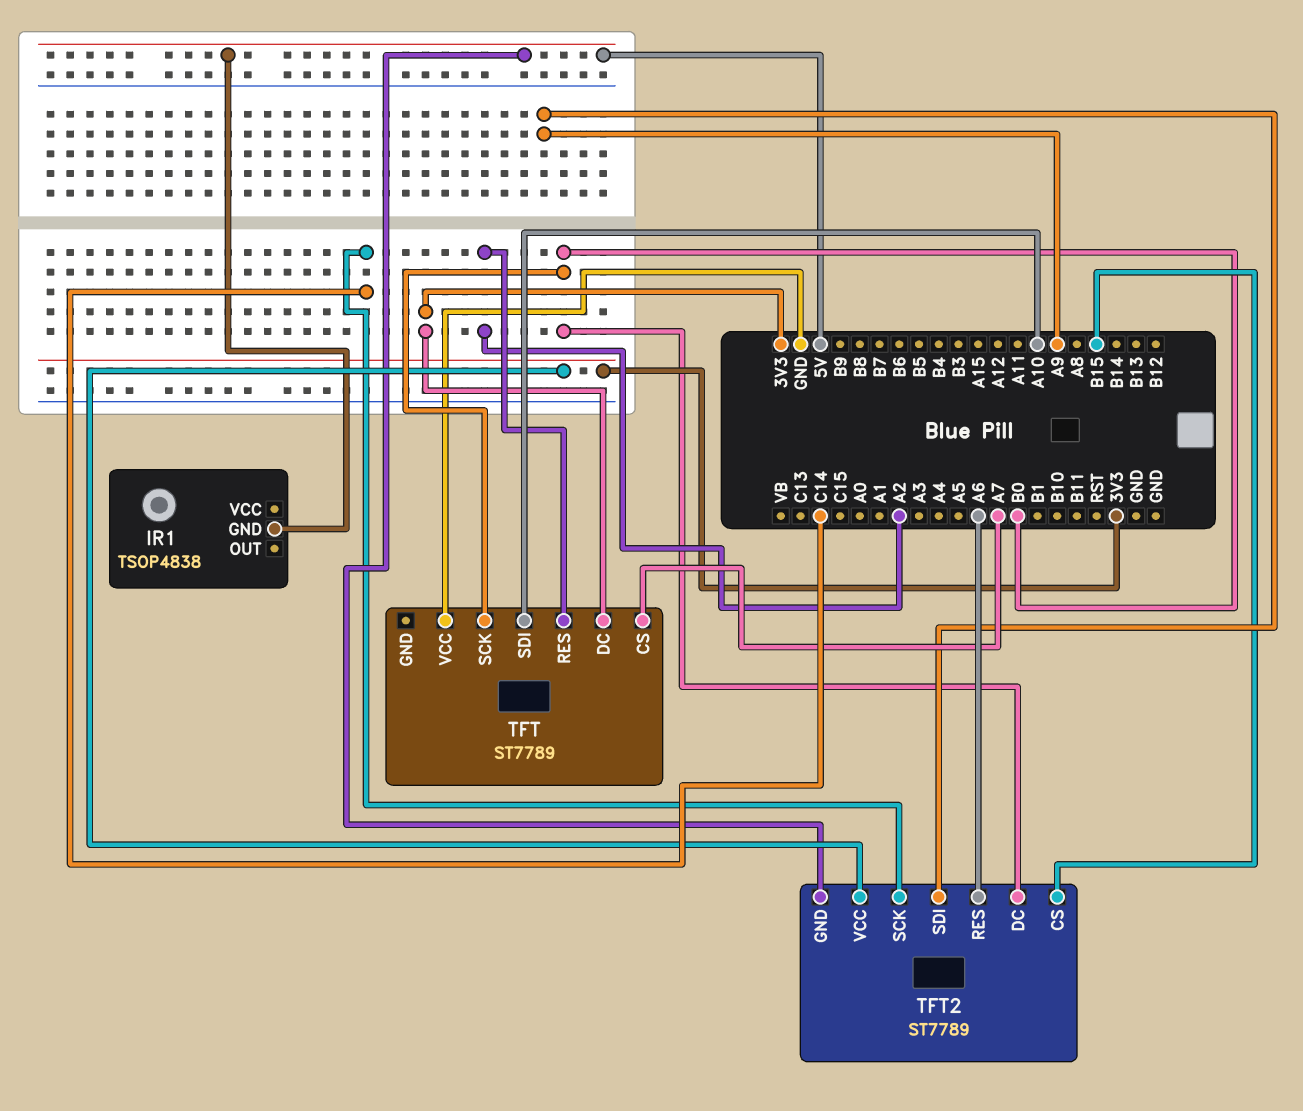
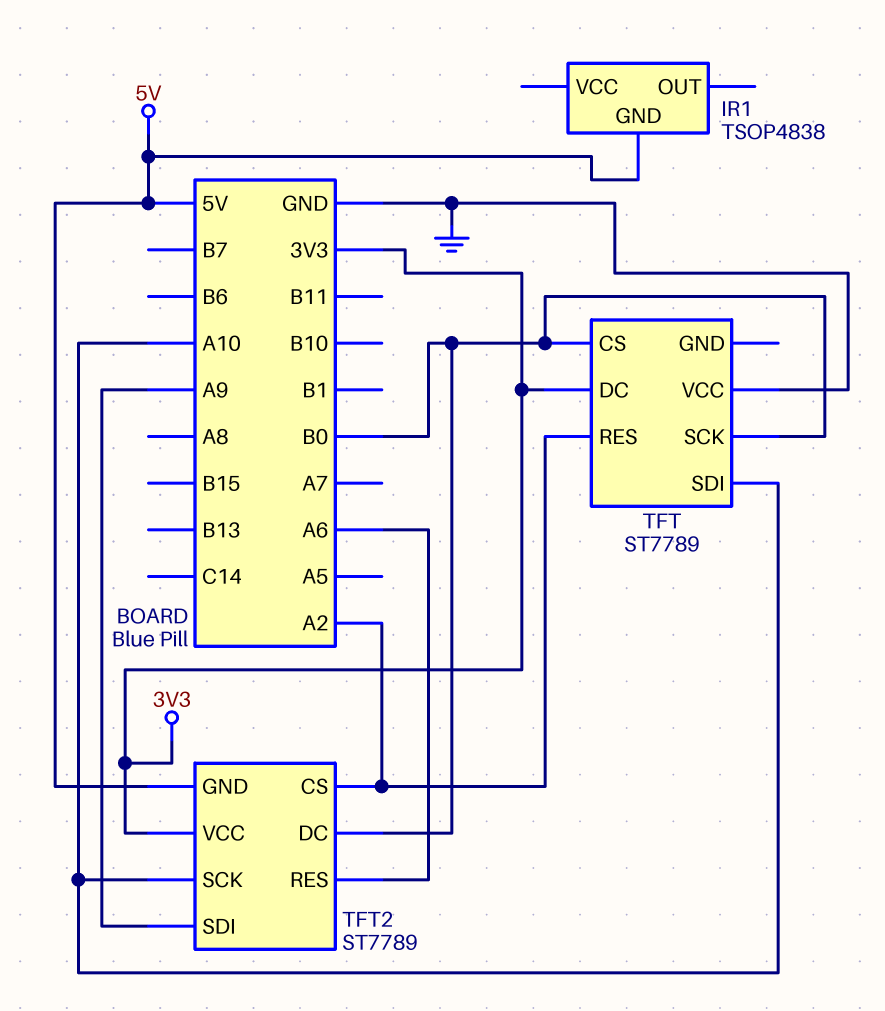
TFT pin CS: A7 -> B0
TFT2 pin CS: B15 -> A2
TFT2 pin SCK: C14 -> A10

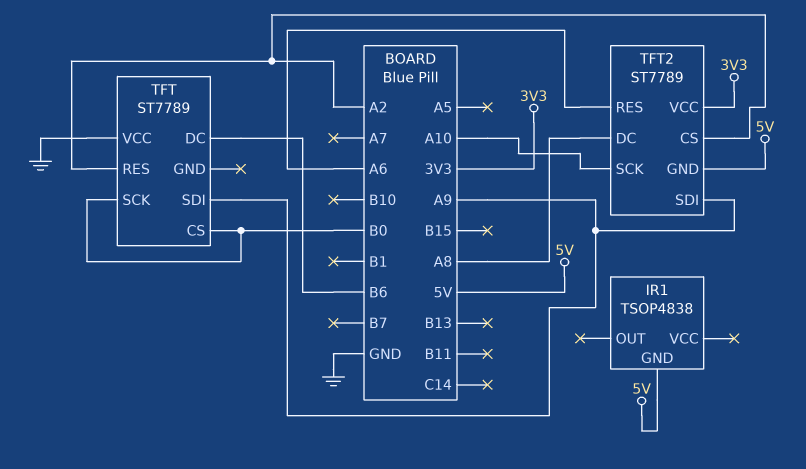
TFT pin DC: 3V3 -> B6
TFT pin SDI: A10 -> A9
TFT2 pin DC: B0 -> A8

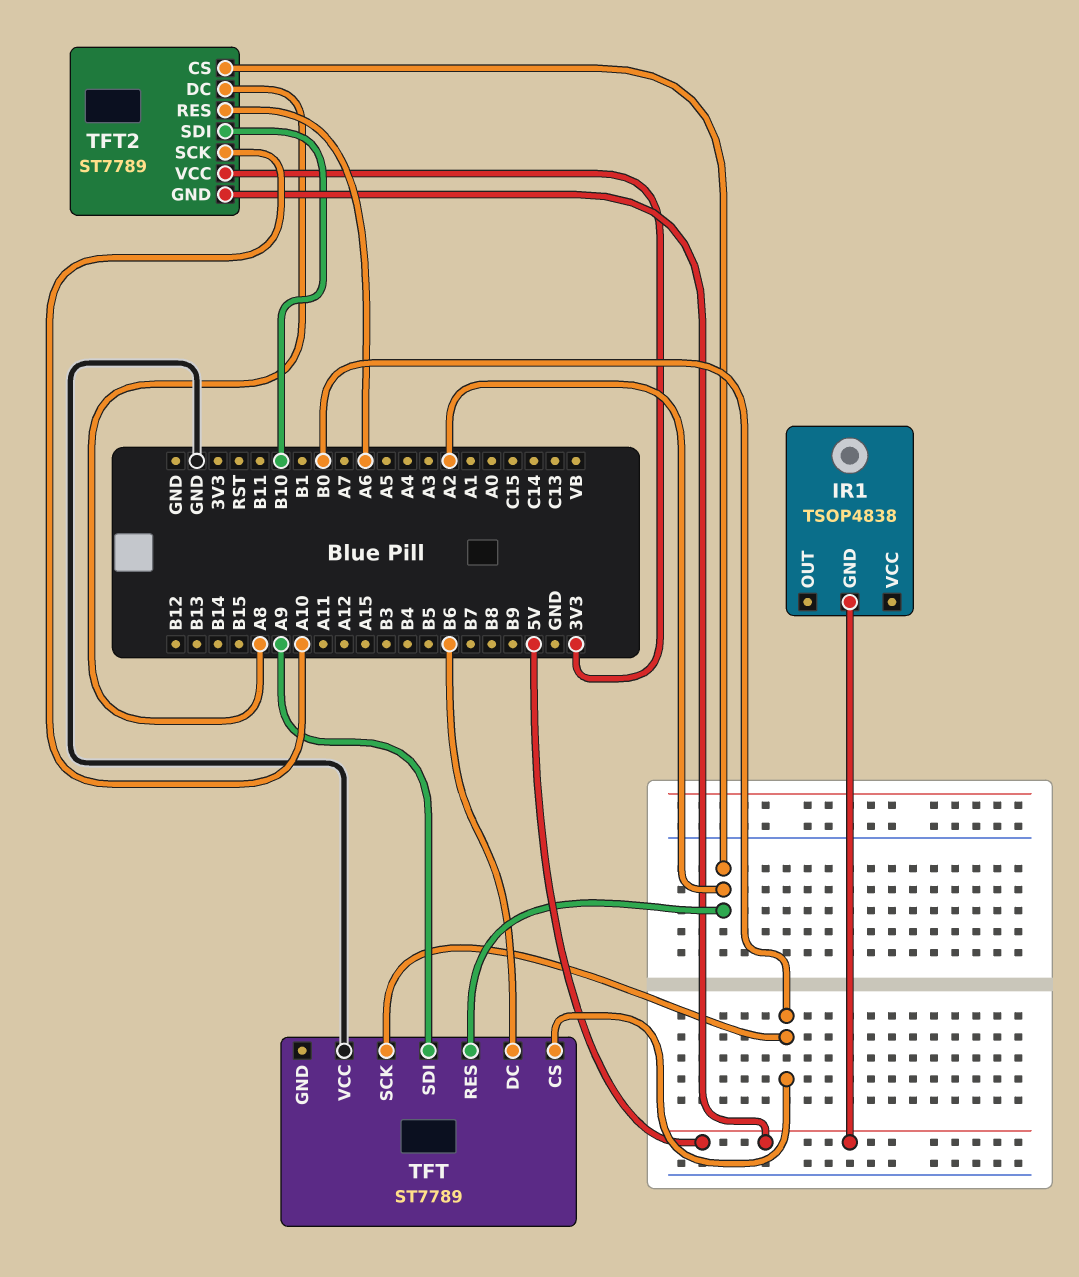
TFT2 pin SDI: A9 -> B10

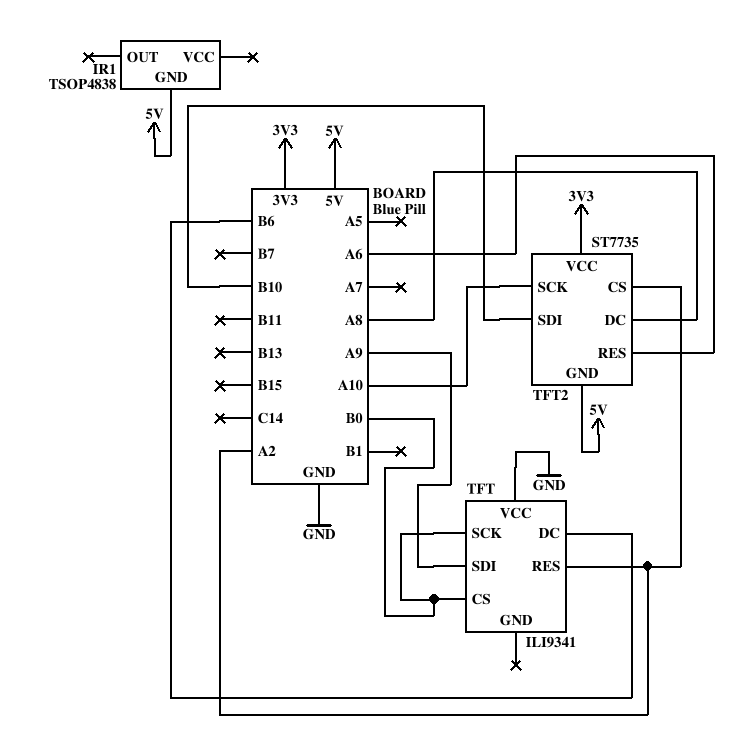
TFT: ST7789 -> ILI9341
TFT2: ST7789 -> ST7735

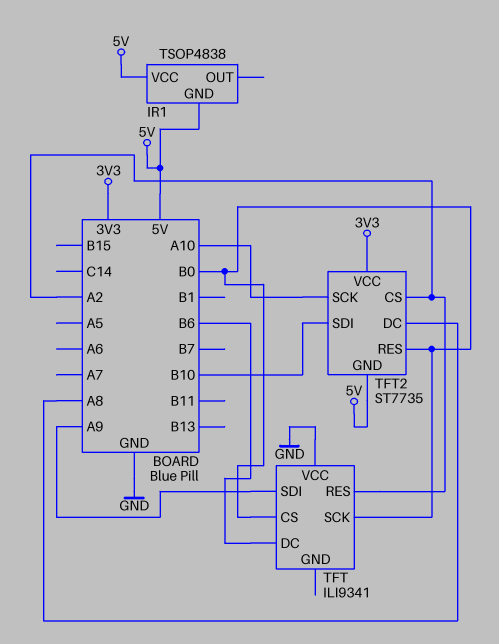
IR1 pin VCC: none -> 5V
TFT2 pin RES: A6 -> B0

